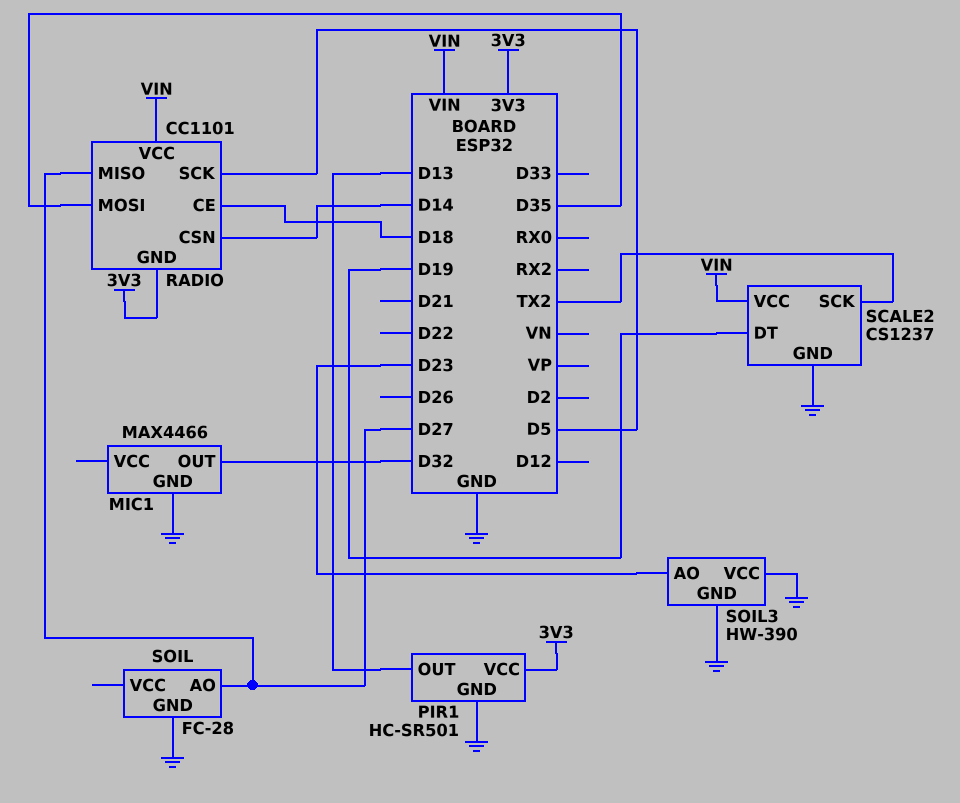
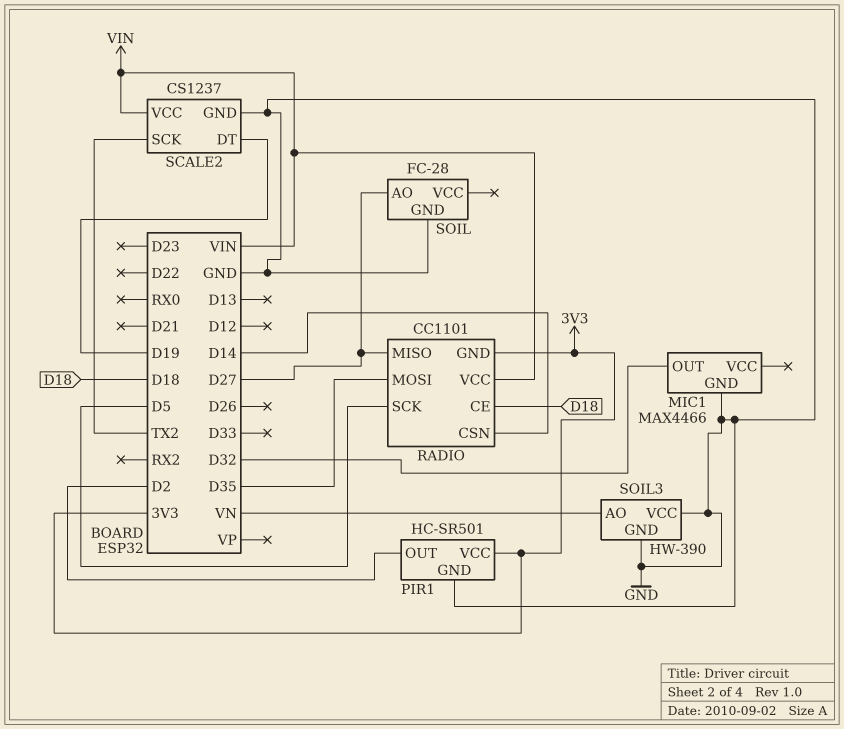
PIR1 pin OUT: D13 -> D2
SOIL3 pin AO: D23 -> VN

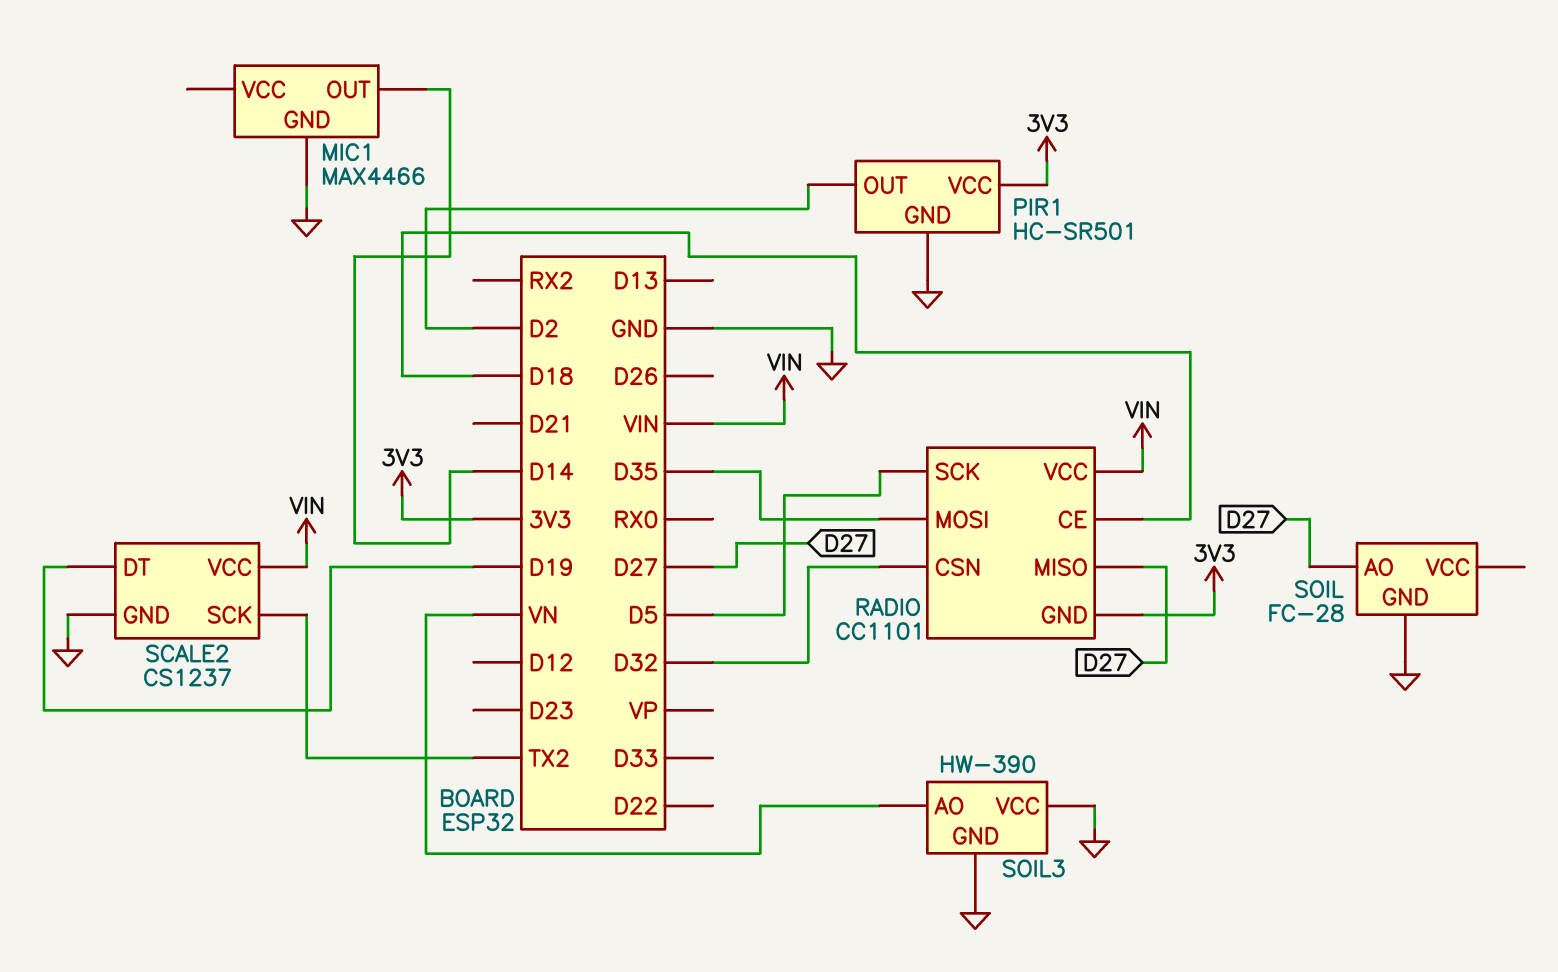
MIC1 pin OUT: D32 -> D14
RADIO pin CSN: D14 -> D32

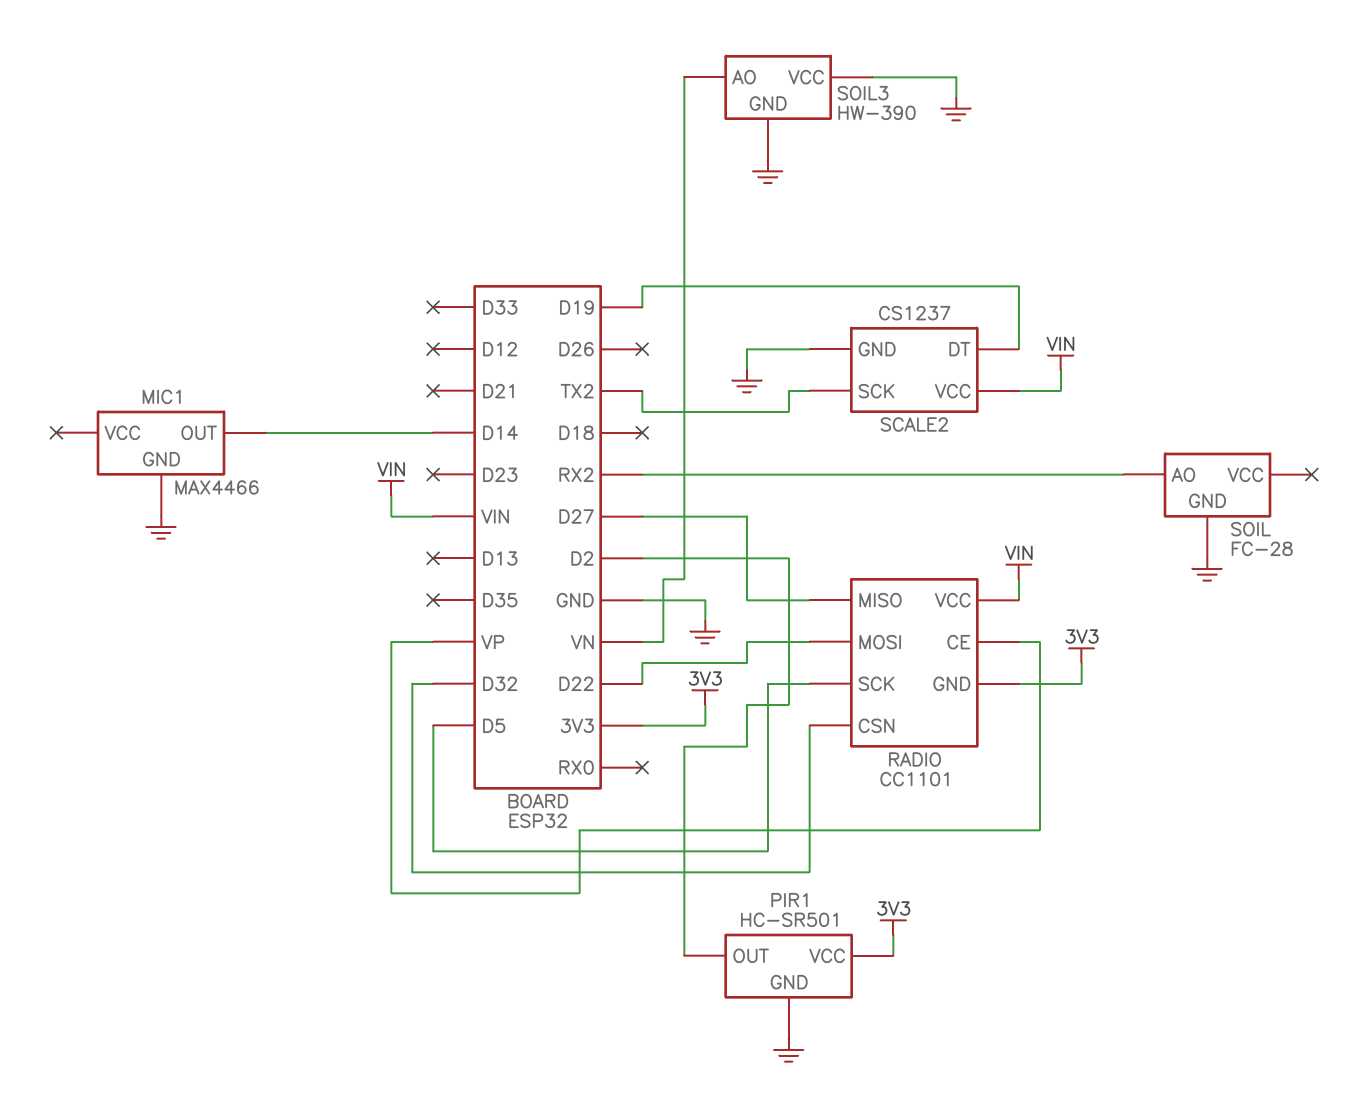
RADIO pin CE: D18 -> VP
RADIO pin MOSI: D35 -> D22
SOIL pin AO: D27 -> RX2

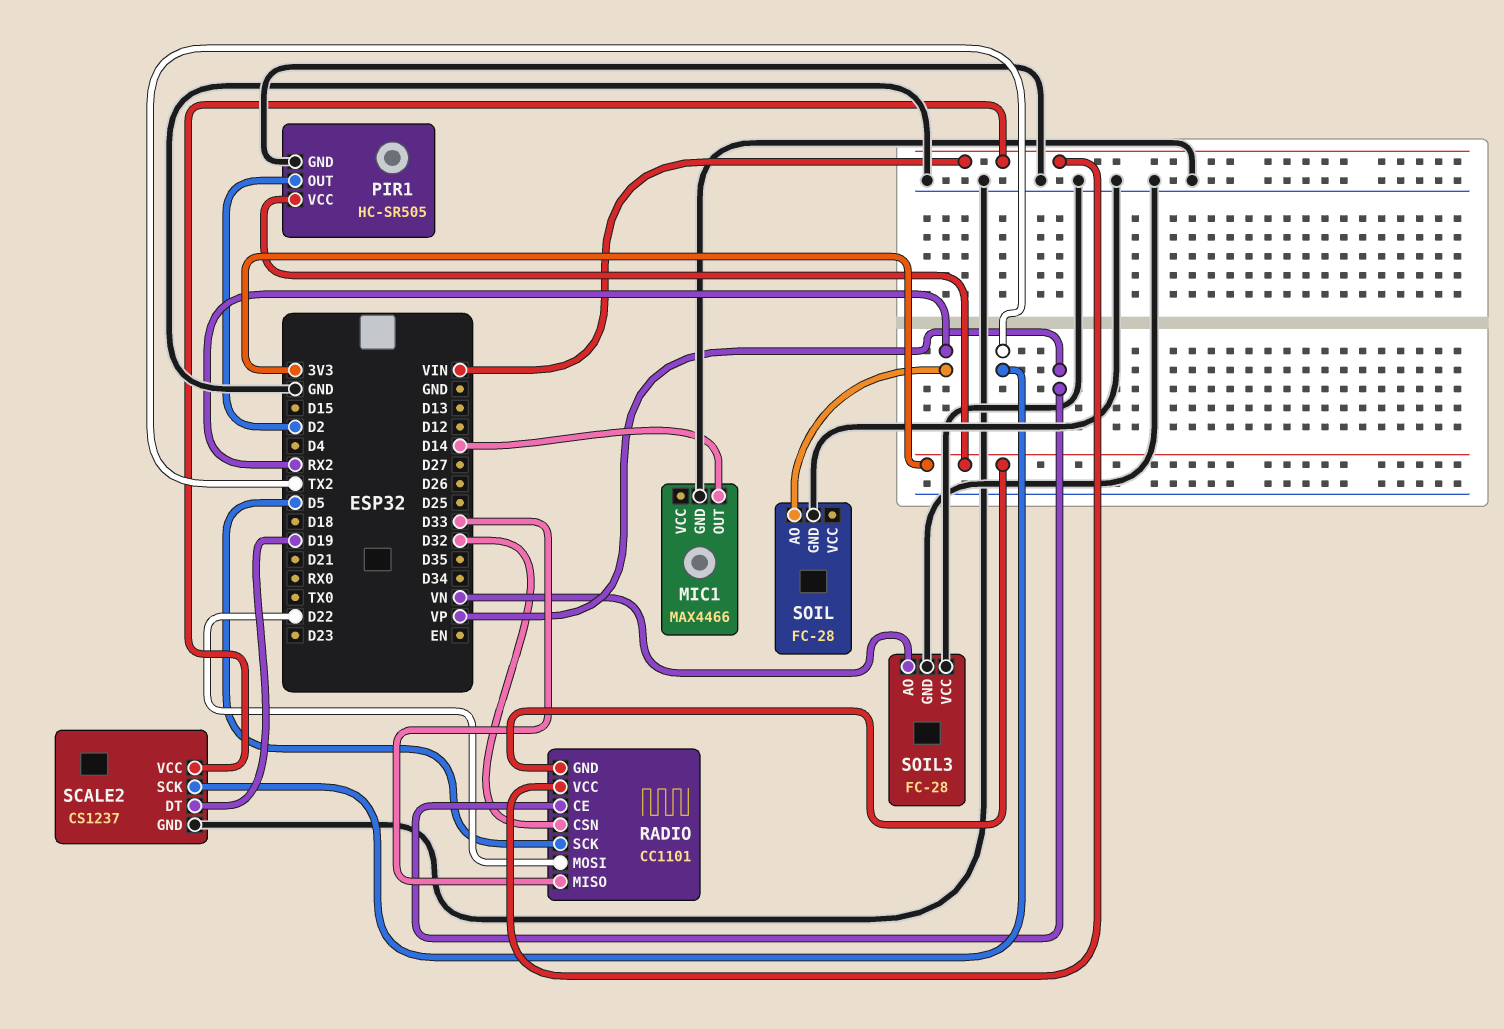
PIR1: HC-SR501 -> HC-SR505
RADIO pin MISO: D27 -> D33
SOIL3: HW-390 -> FC-28

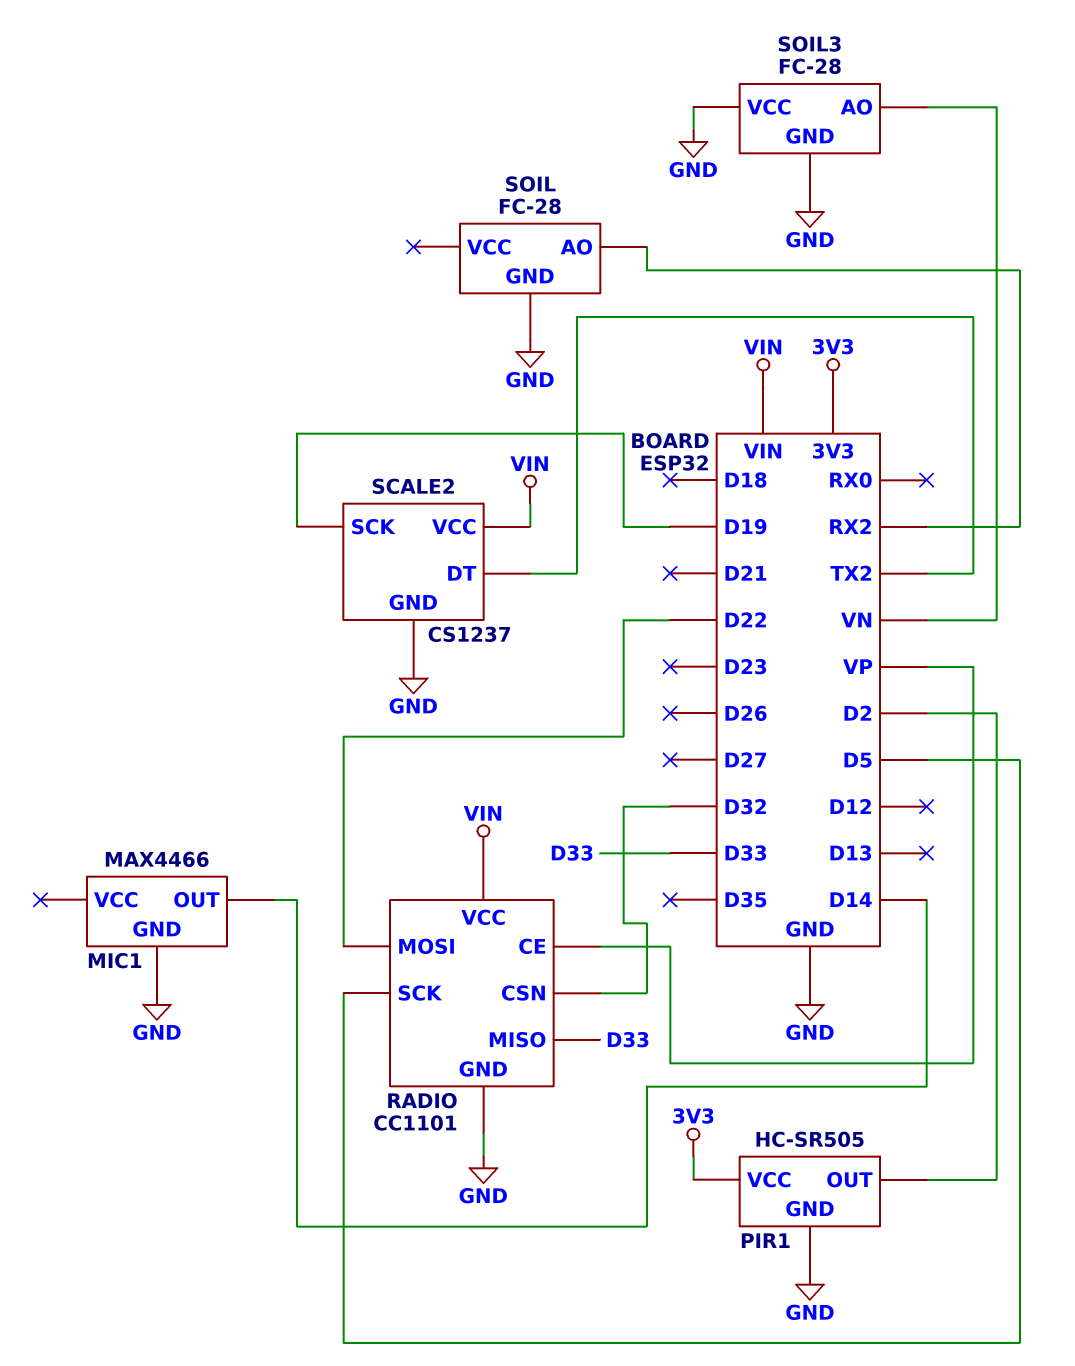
RADIO pin GND: 3V3 -> GND
SCALE2 pin DT: D19 -> TX2
SCALE2 pin SCK: TX2 -> D19

